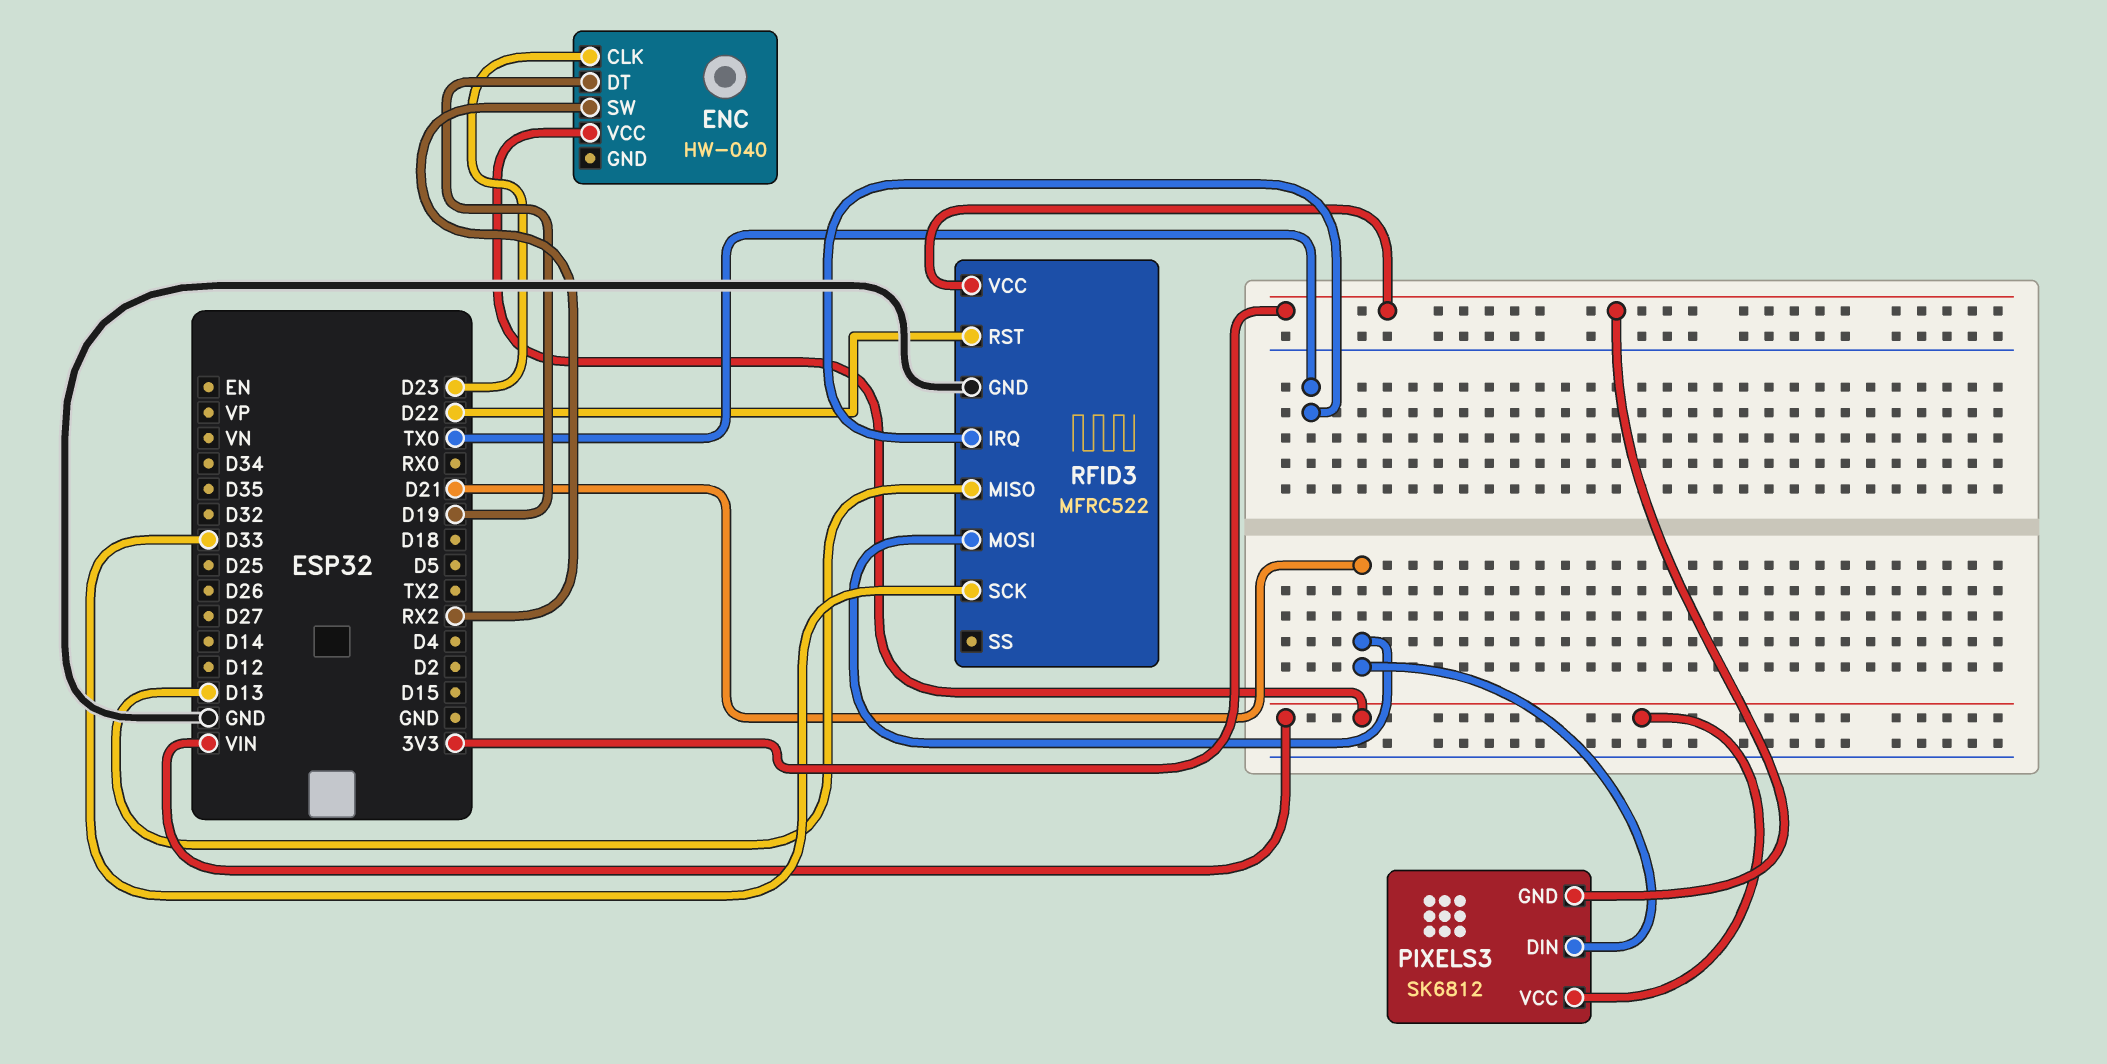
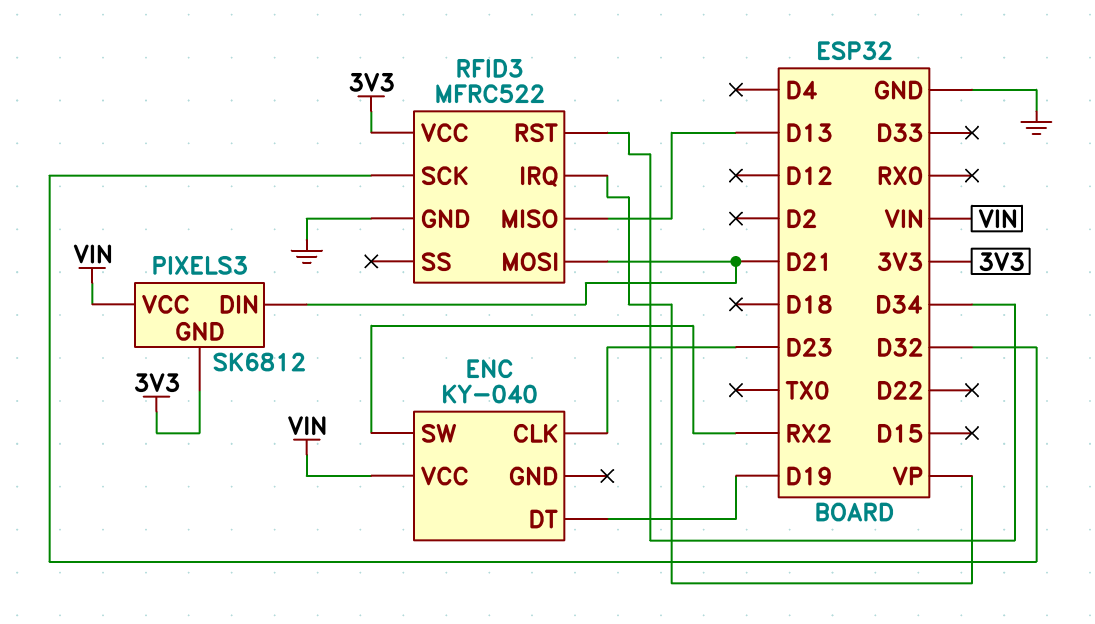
ENC: HW-040 -> KY-040
RFID3 pin IRQ: TX0 -> VP
RFID3 pin RST: D22 -> D34
RFID3 pin SCK: D33 -> D32

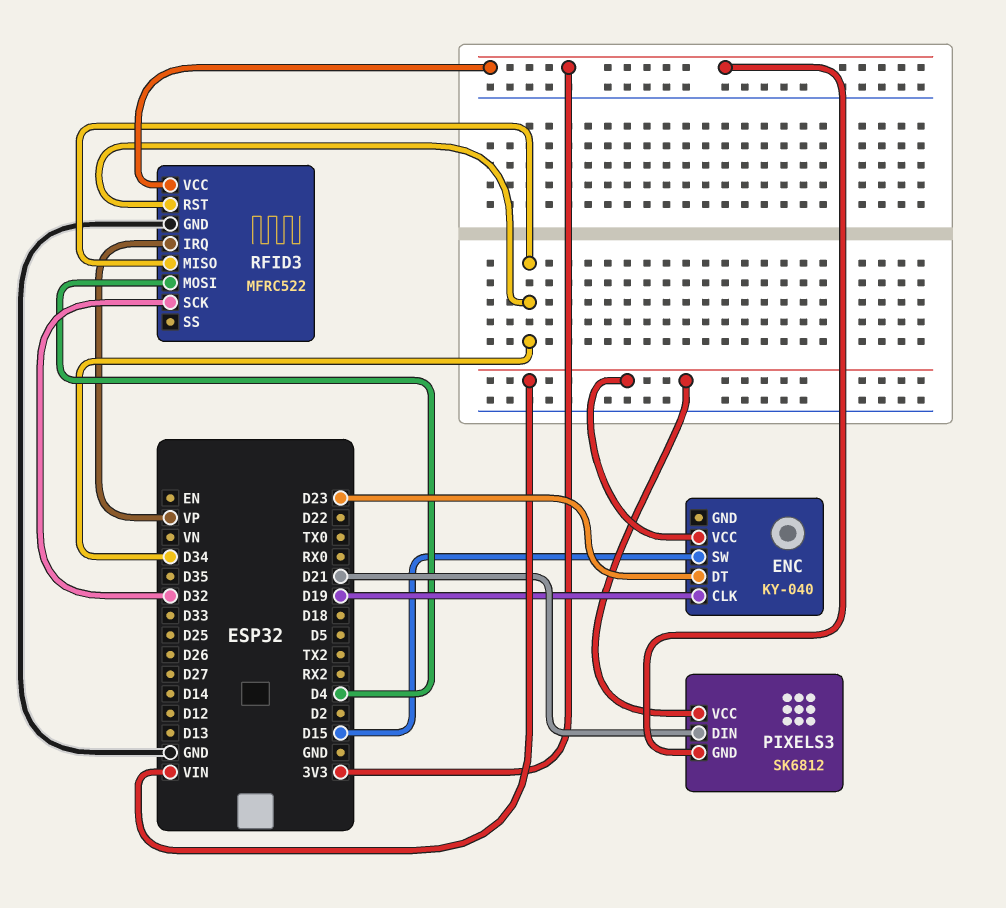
ENC pin CLK: D23 -> D19
ENC pin DT: D19 -> D23
ENC pin SW: RX2 -> D15
RFID3 pin MISO: D13 -> D34
RFID3 pin MOSI: D21 -> D4

